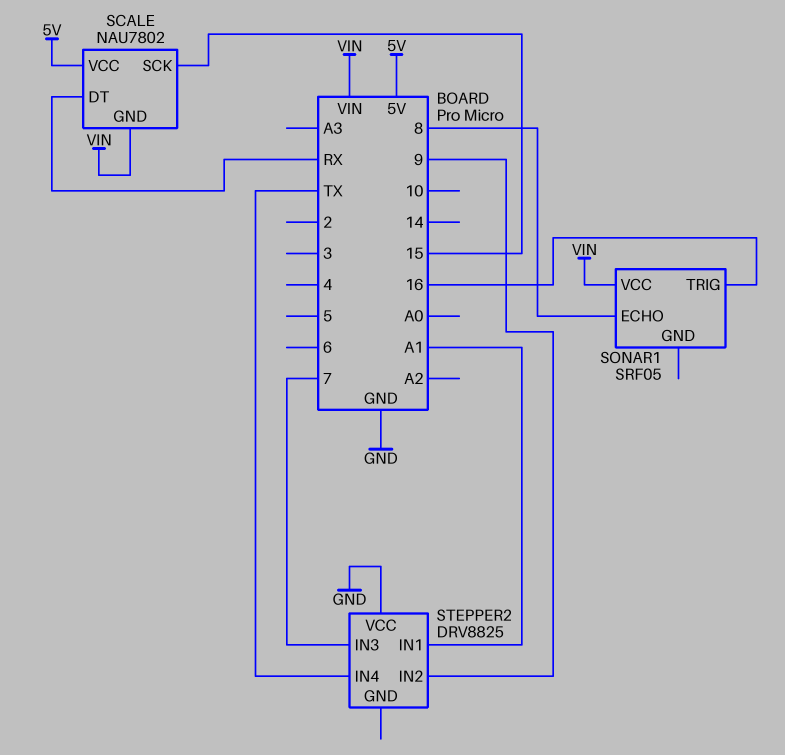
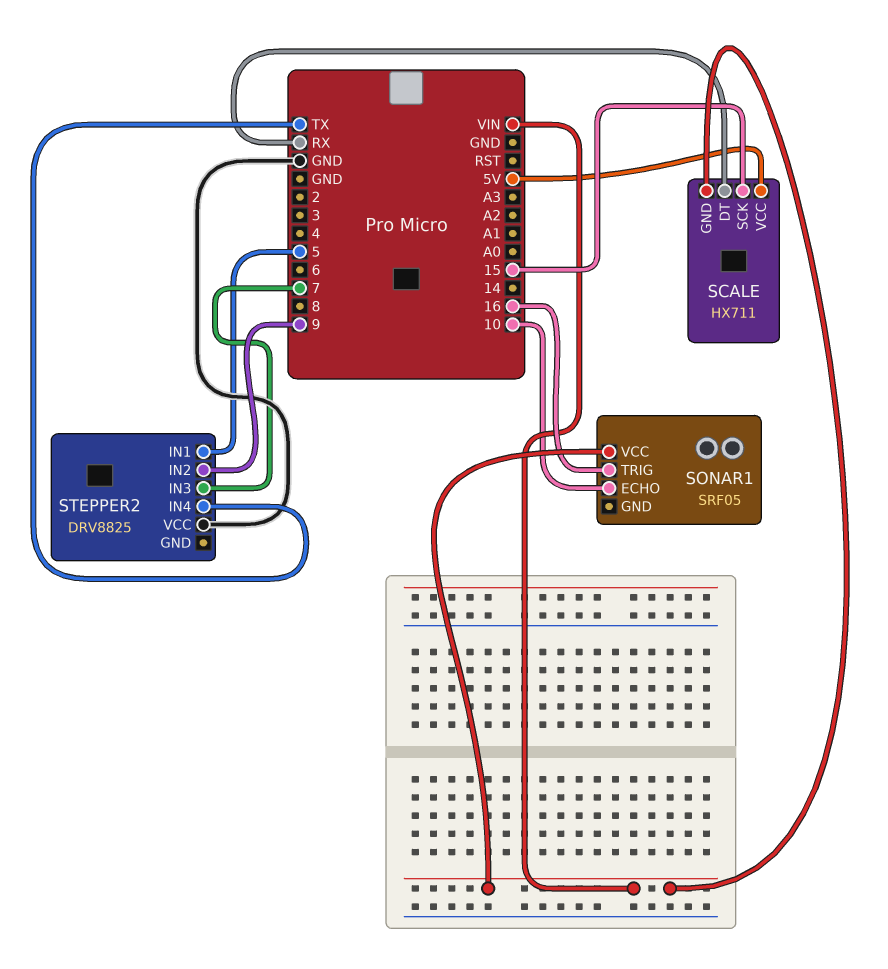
SCALE: NAU7802 -> HX711
SONAR1 pin ECHO: 8 -> 10
STEPPER2 pin IN1: A1 -> 5

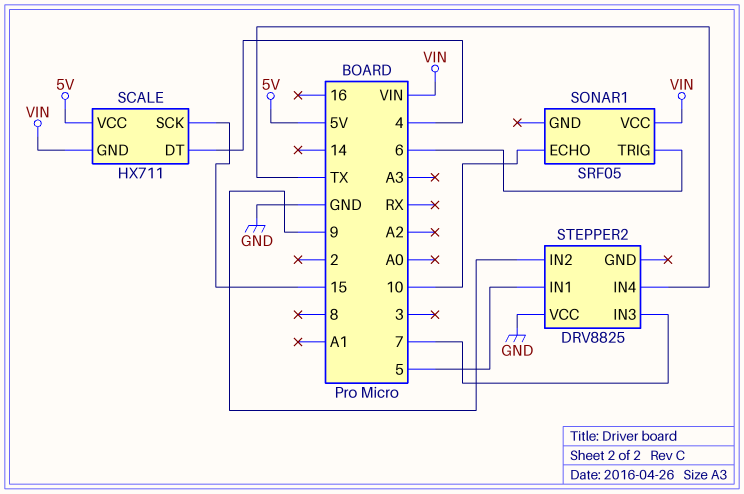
SCALE pin DT: RX -> 4
SONAR1 pin TRIG: 16 -> 6

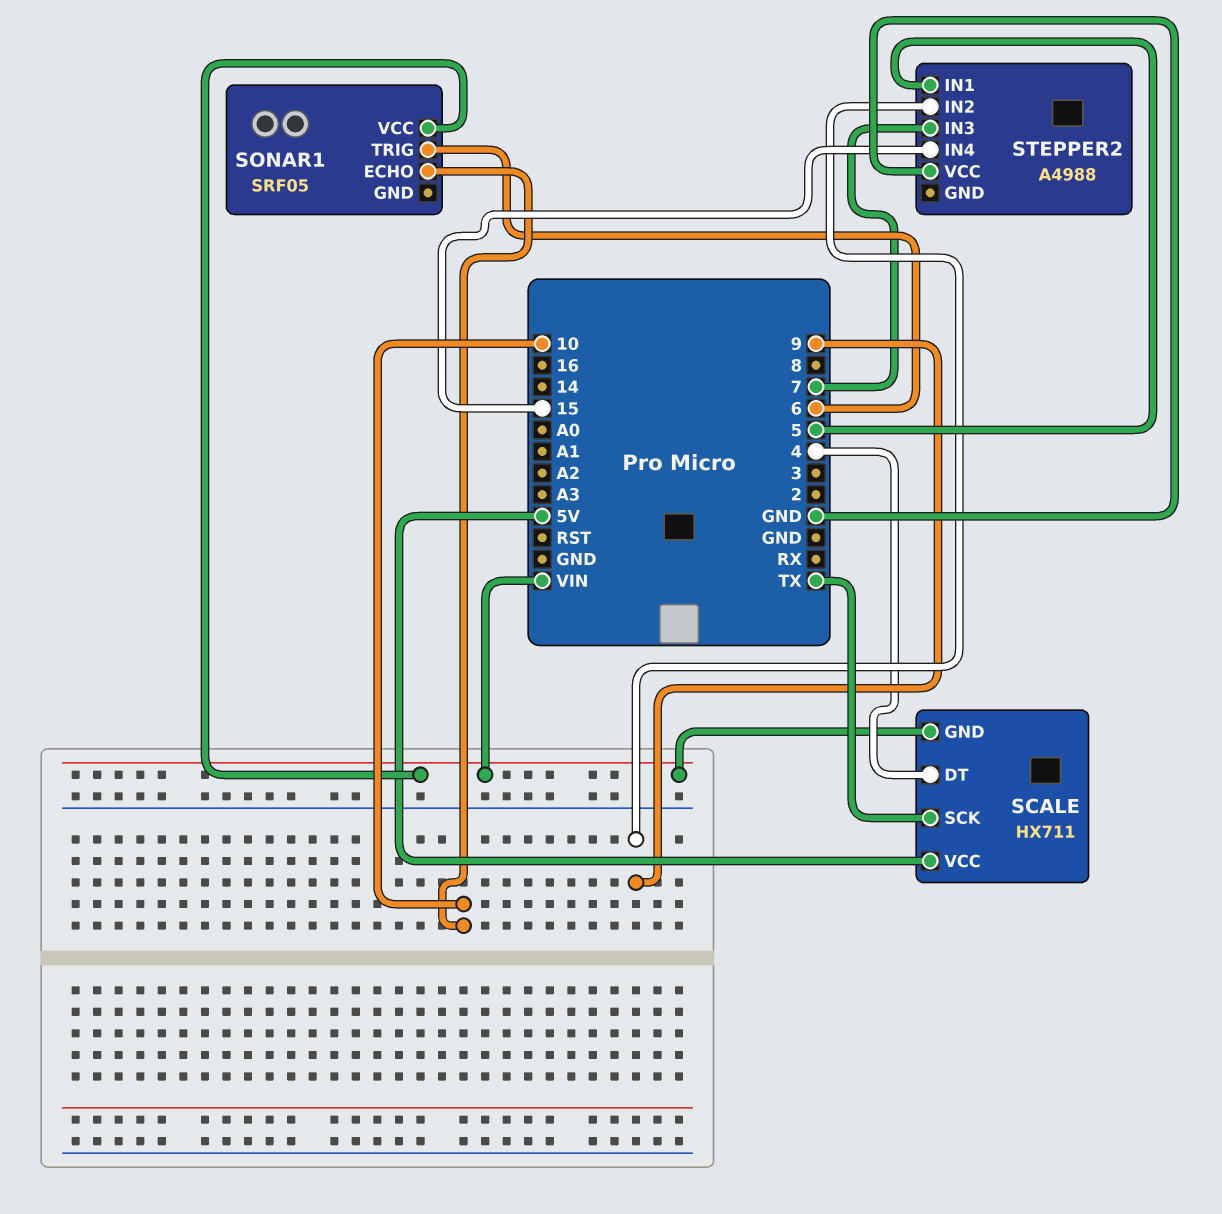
SCALE pin SCK: 15 -> TX
STEPPER2: DRV8825 -> A4988
STEPPER2 pin IN4: TX -> 15

